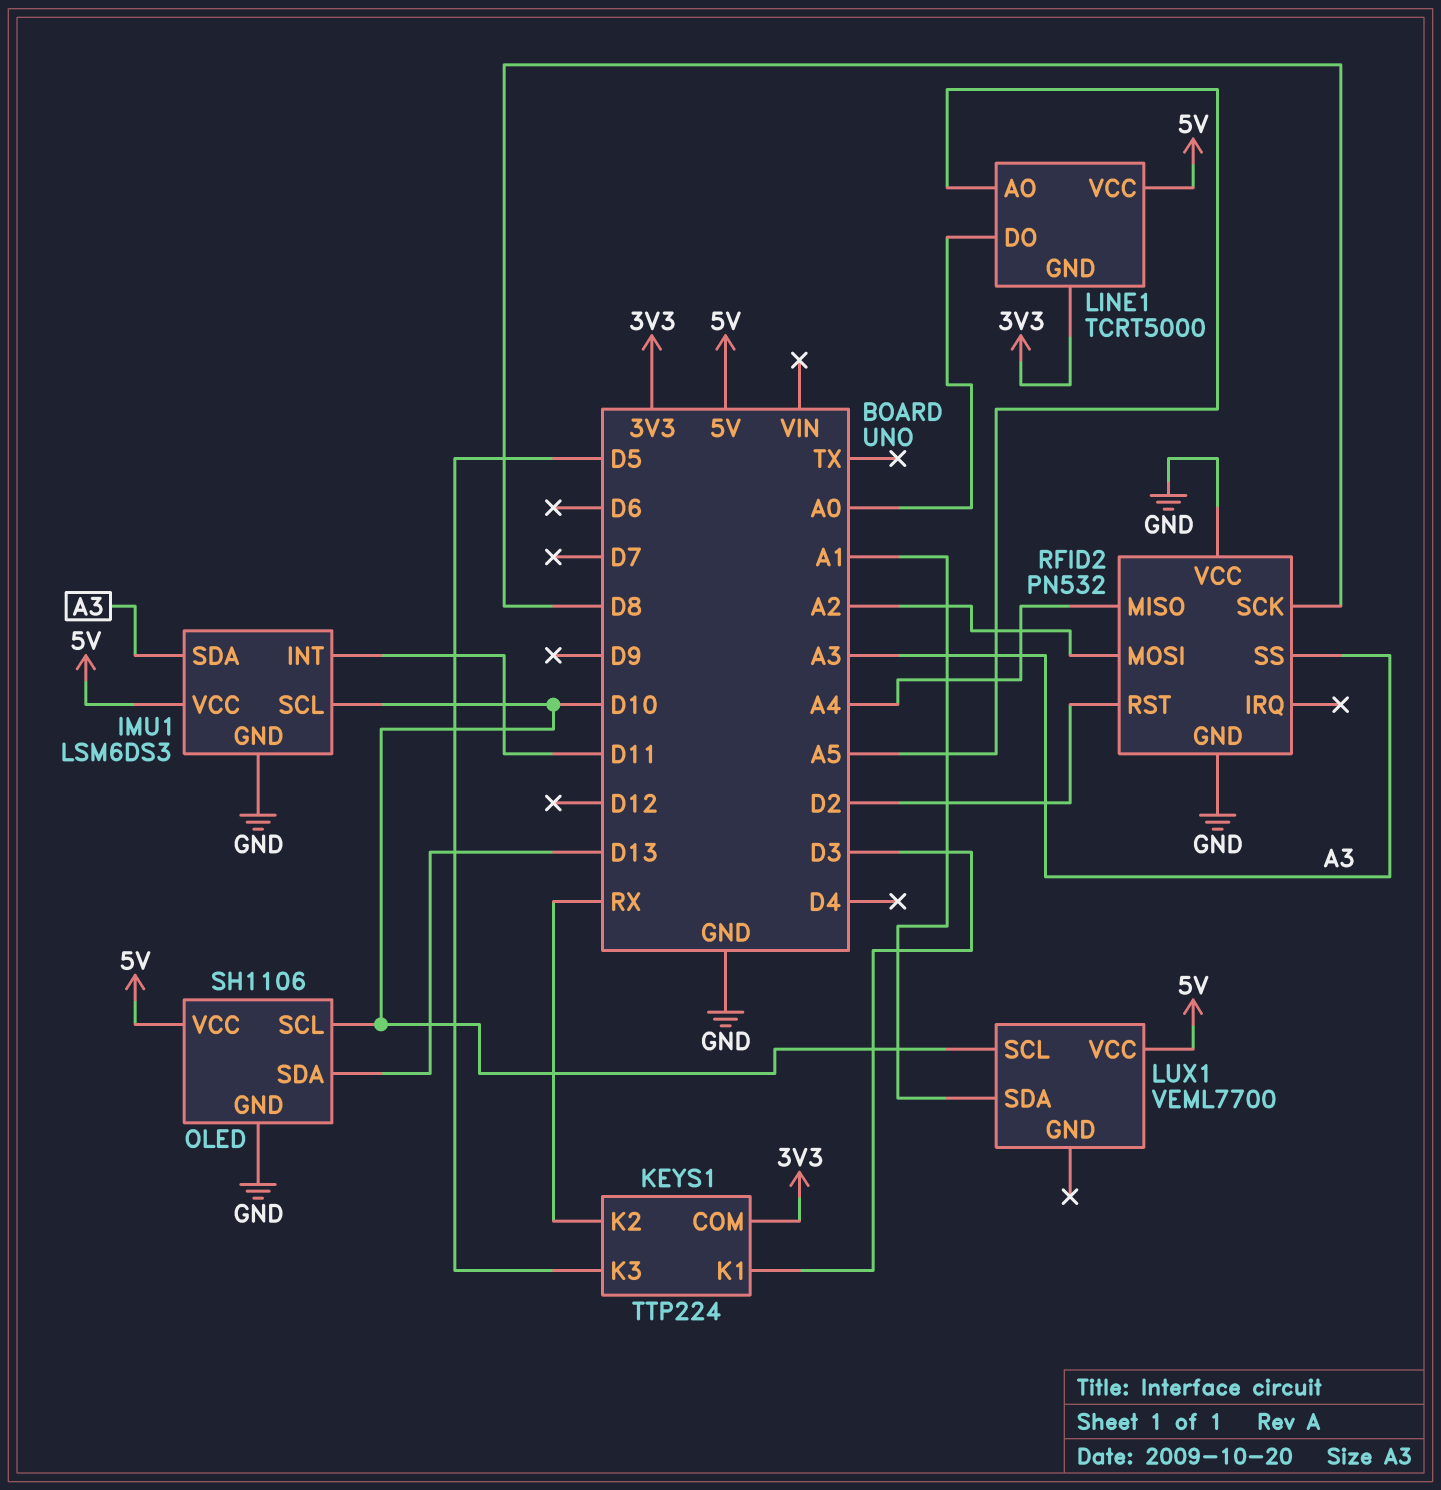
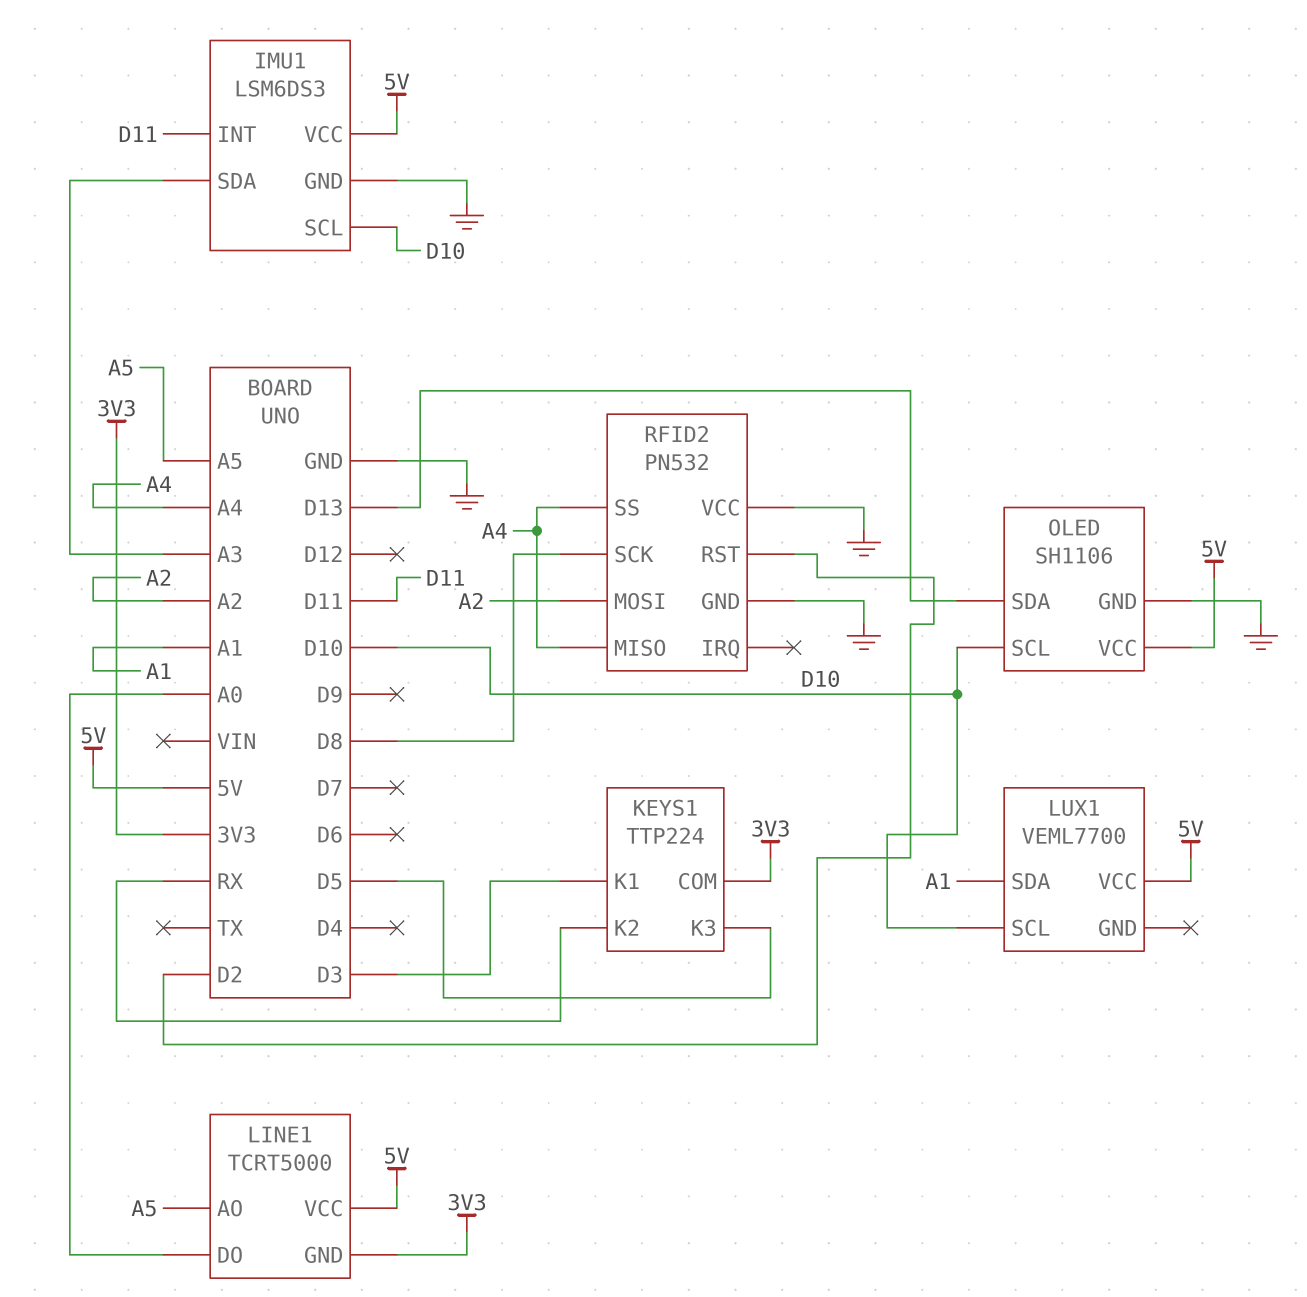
RFID2 pin SS: A3 -> A4

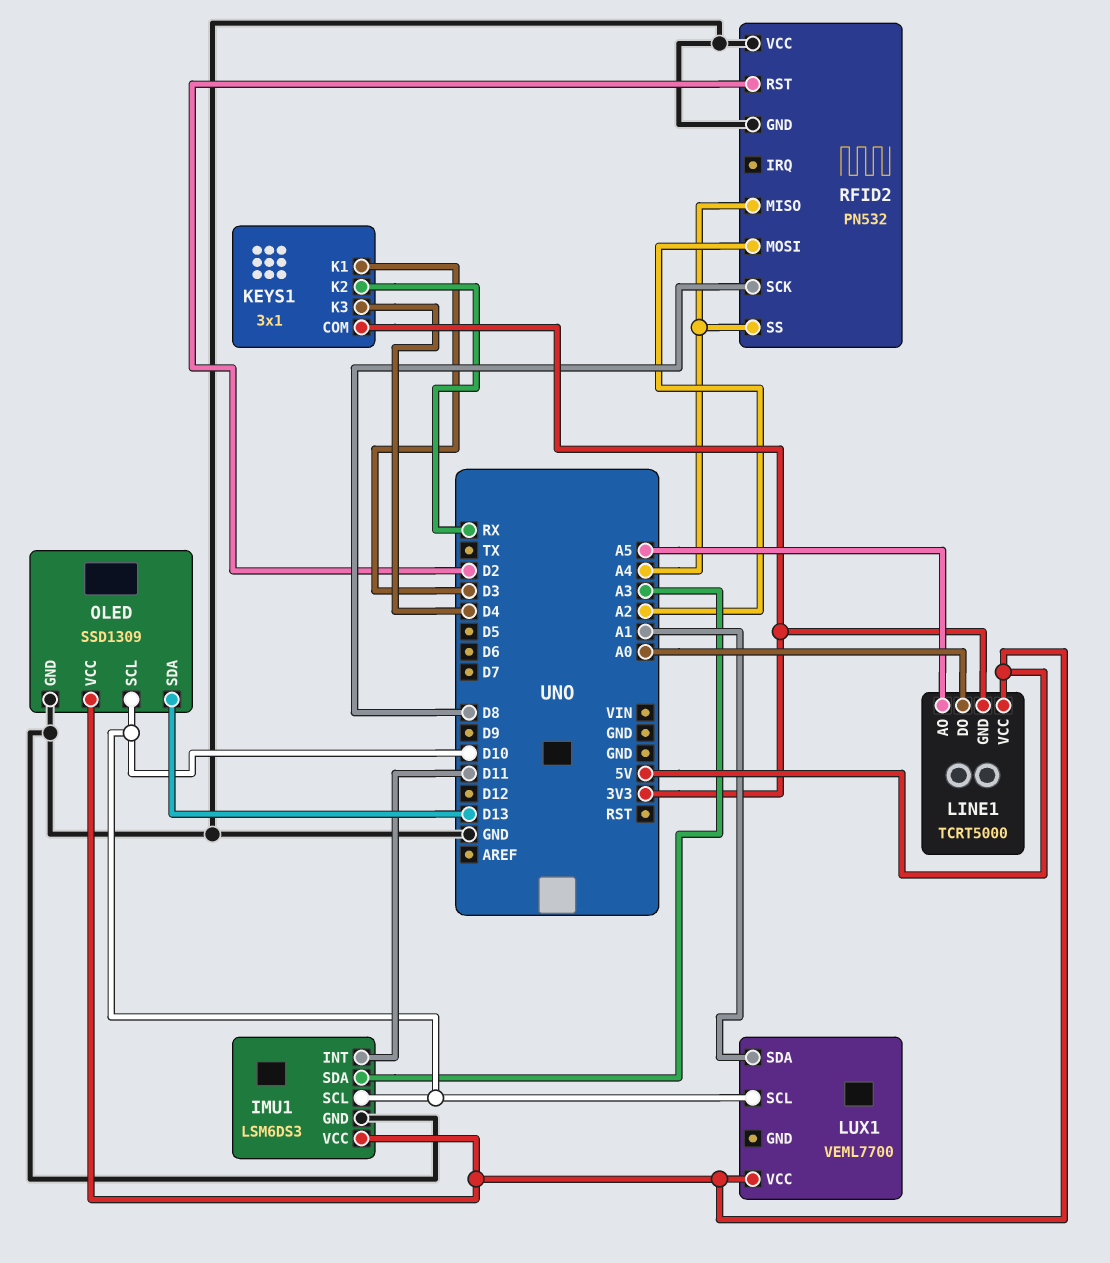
KEYS1: TTP224 -> 3x1
KEYS1 pin K3: D5 -> D4
OLED: SH1106 -> SSD1309

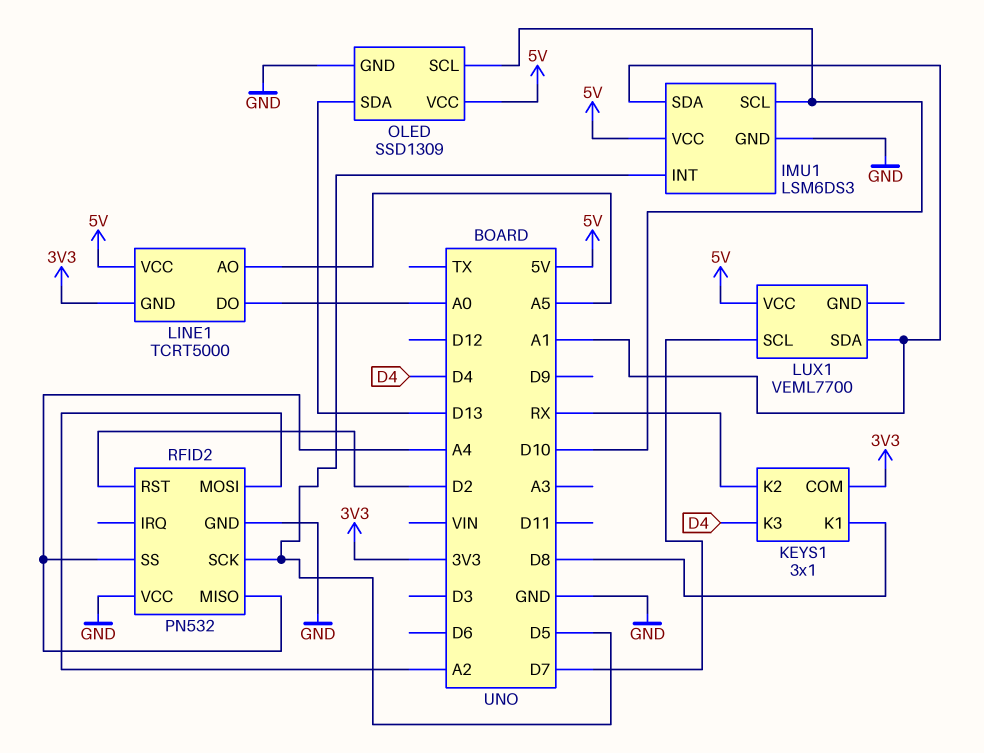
IMU1 pin INT: D11 -> D5
IMU1 pin SDA: A3 -> A1
KEYS1 pin K1: D3 -> D8
LUX1 pin SCL: D10 -> D7
RFID2 pin SCK: D8 -> D5

